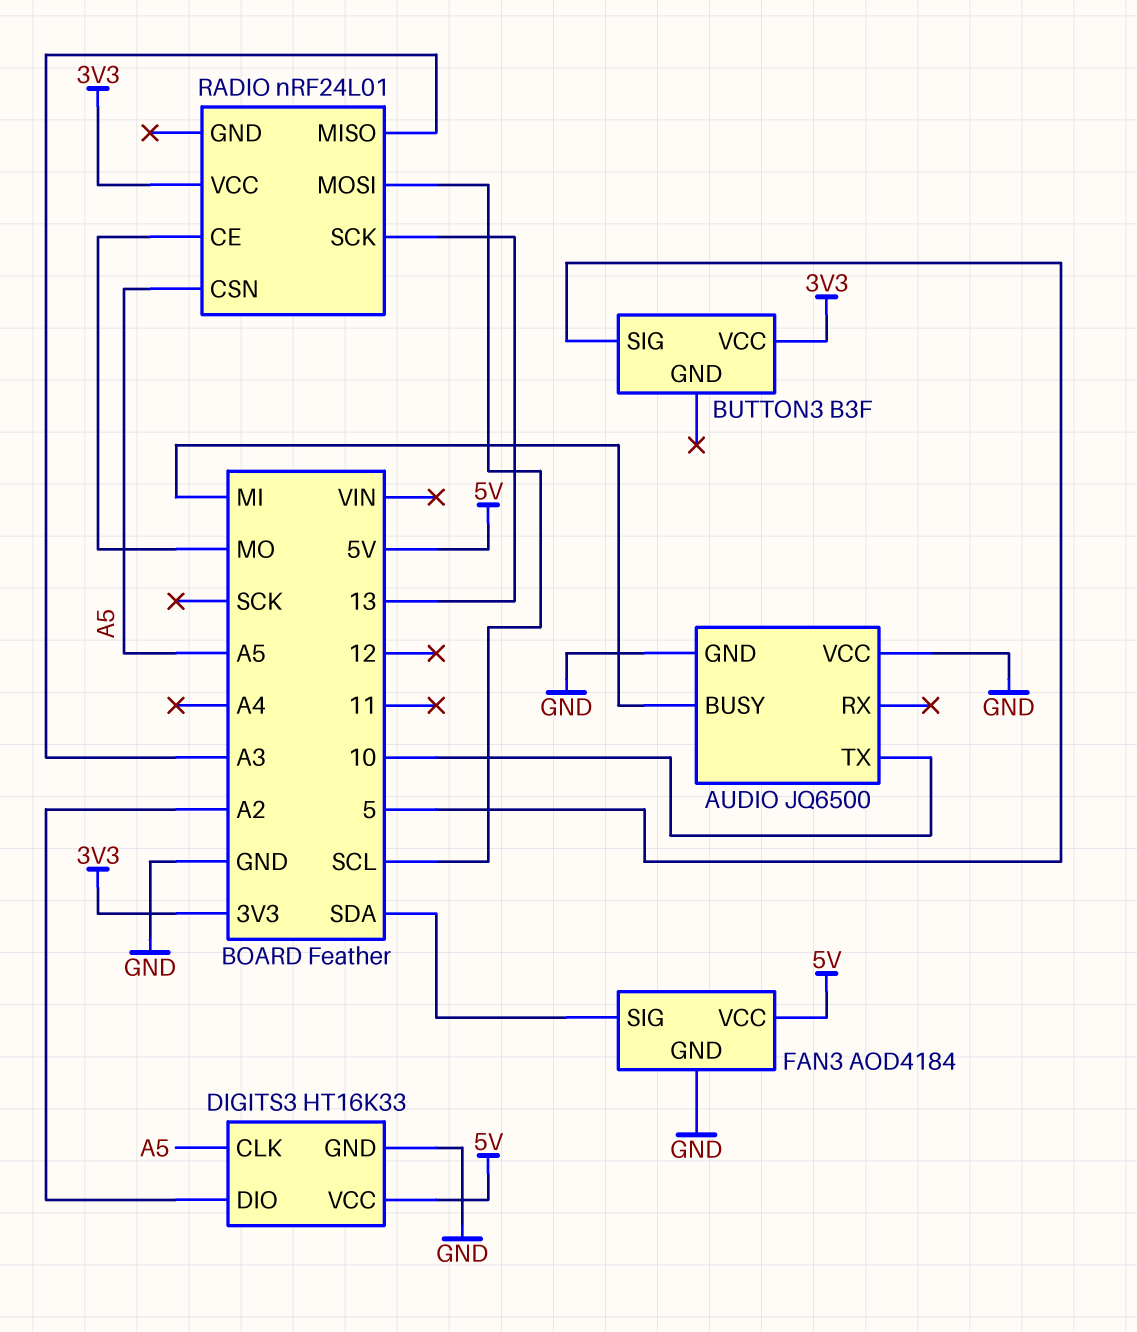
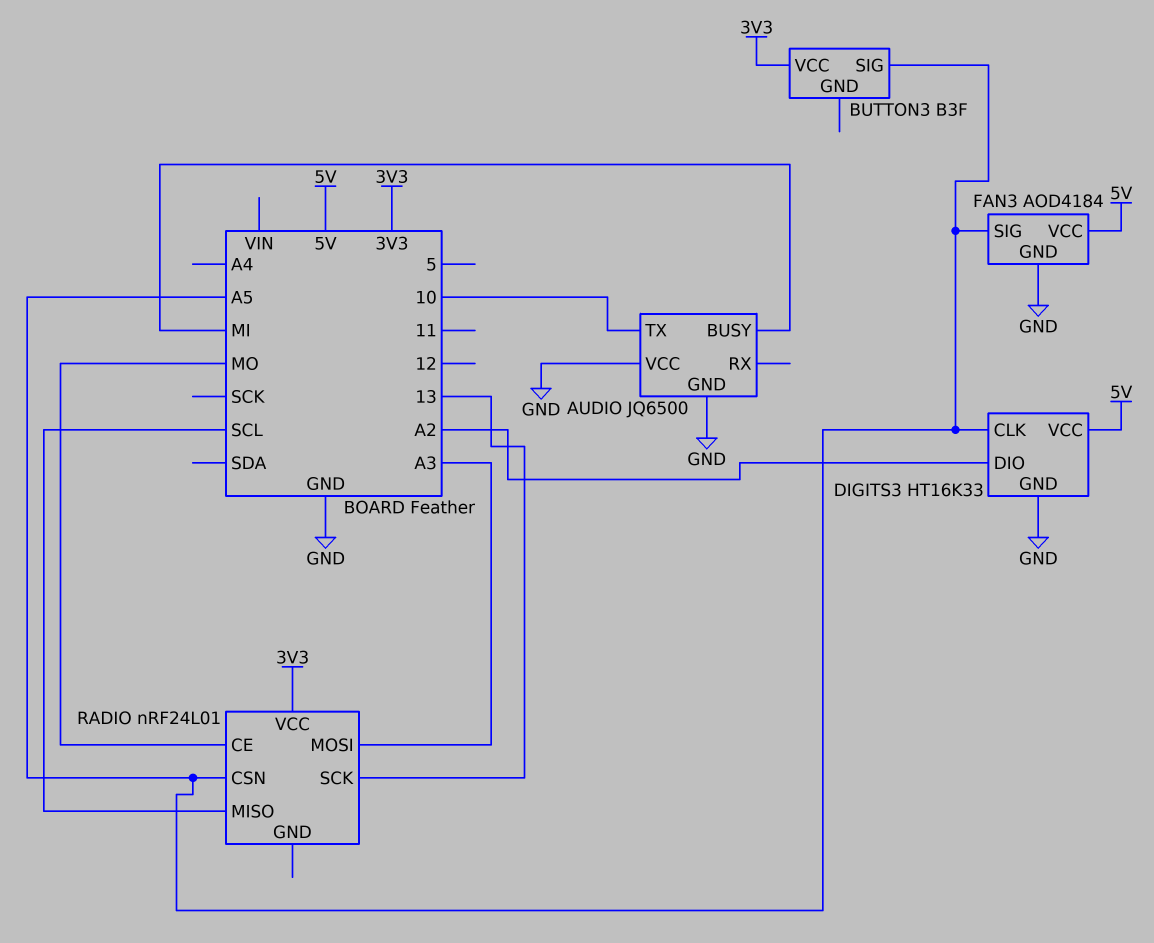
BUTTON3 pin SIG: 5 -> A5
FAN3 pin SIG: SDA -> A5
RADIO pin MISO: A3 -> SCL
RADIO pin MOSI: SCL -> A3

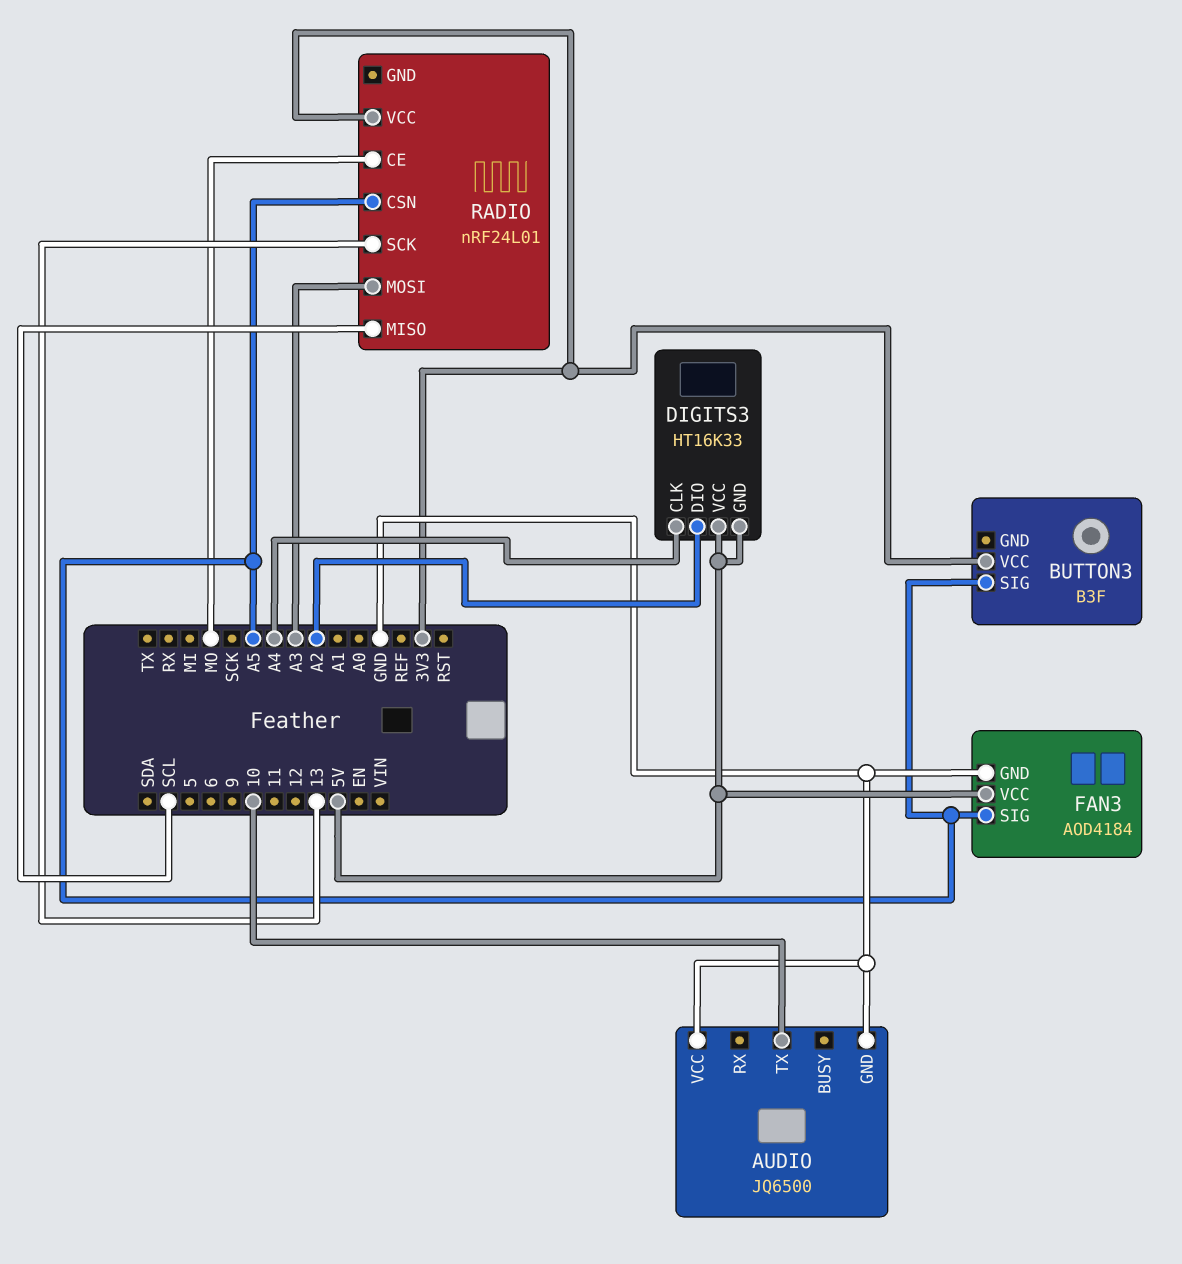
AUDIO pin BUSY: MI -> none
DIGITS3 pin CLK: A5 -> A4
DIGITS3 pin GND: GND -> 5V

